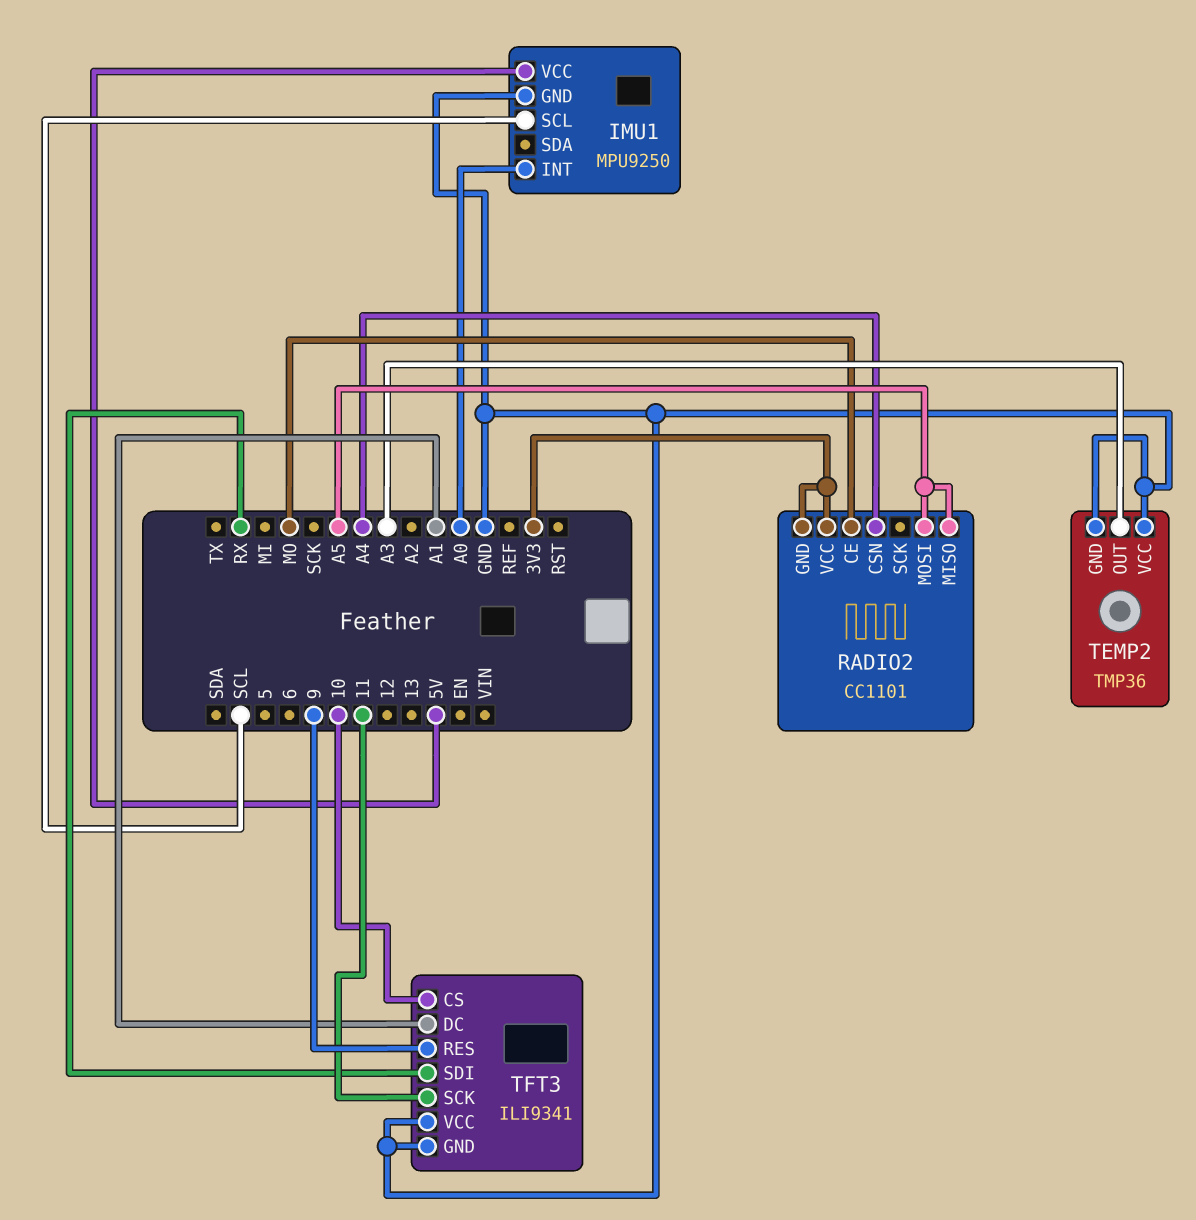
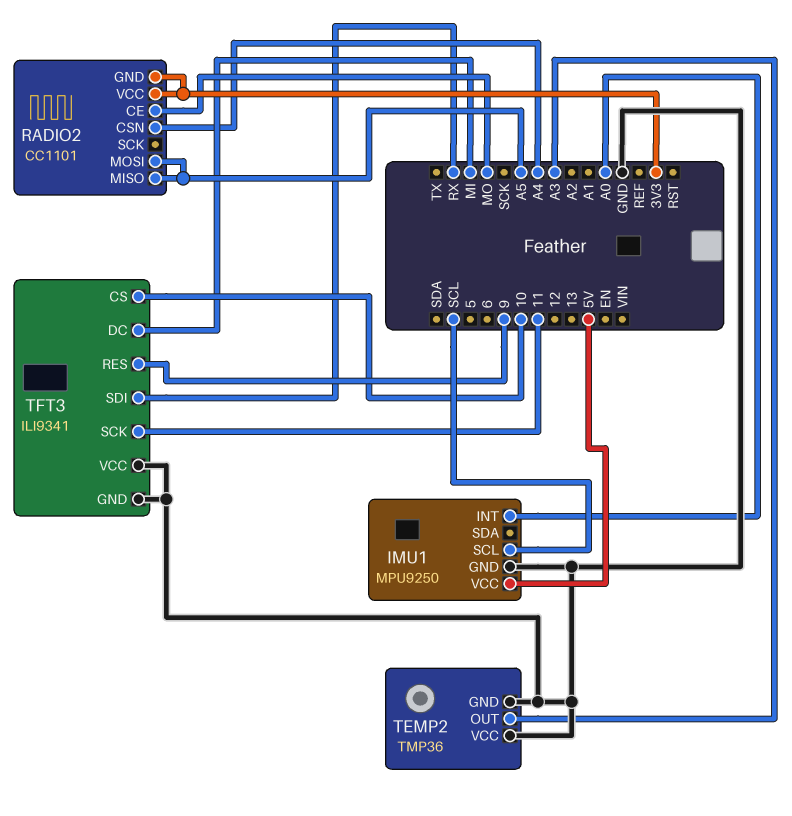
TFT3 pin DC: A1 -> MI

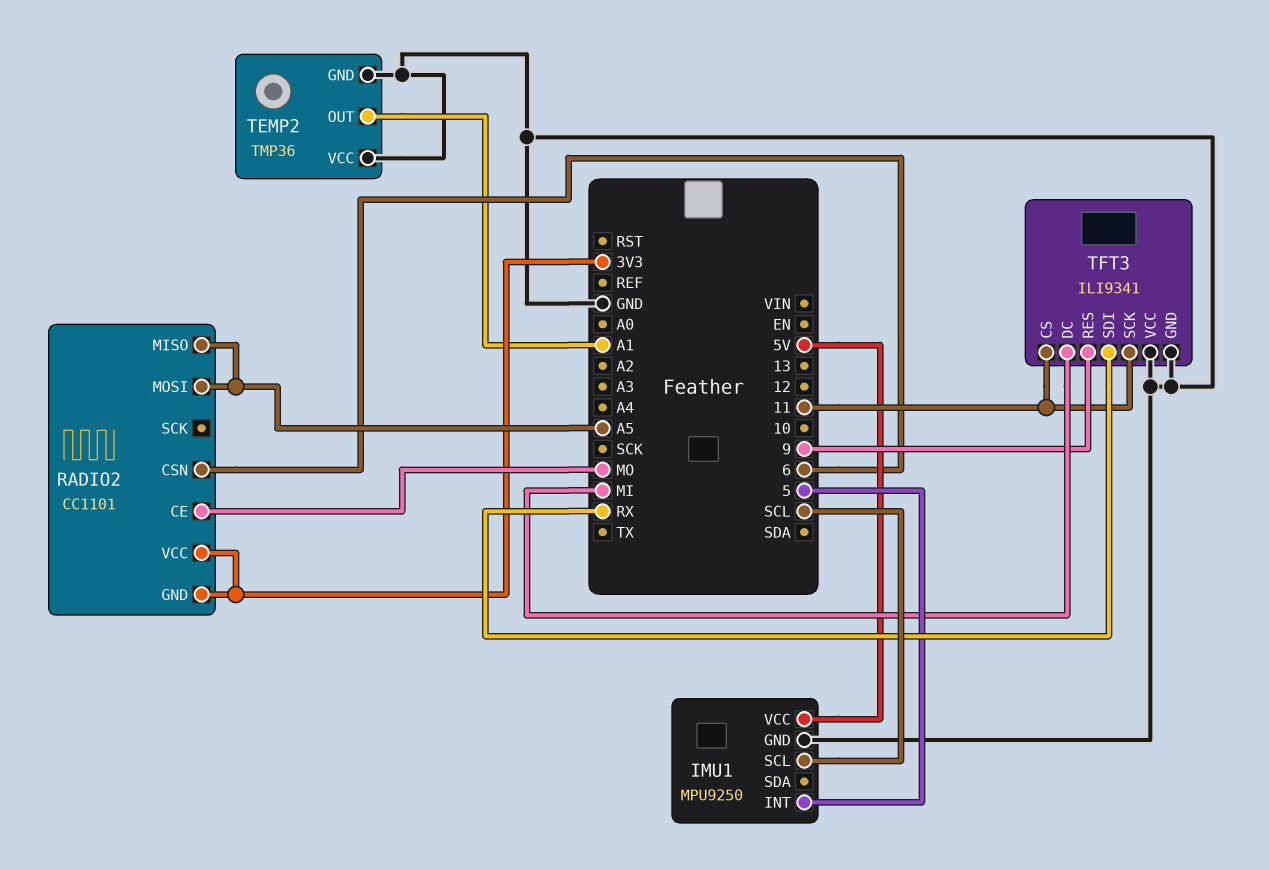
IMU1 pin INT: A0 -> 5
RADIO2 pin CSN: A4 -> 6
TEMP2 pin OUT: A3 -> A1
TFT3 pin CS: 10 -> 11

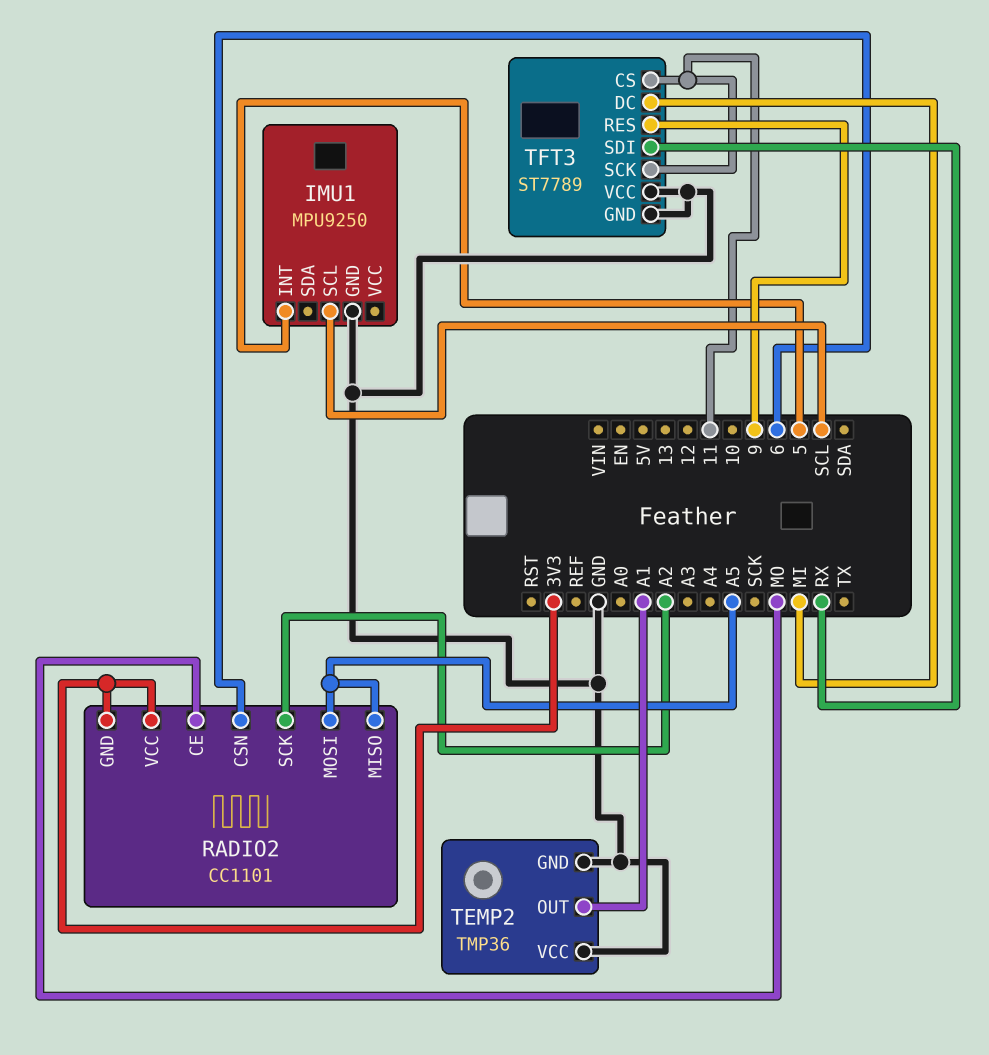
IMU1 pin VCC: 5V -> none
RADIO2 pin SCK: none -> A2
TFT3: ILI9341 -> ST7789

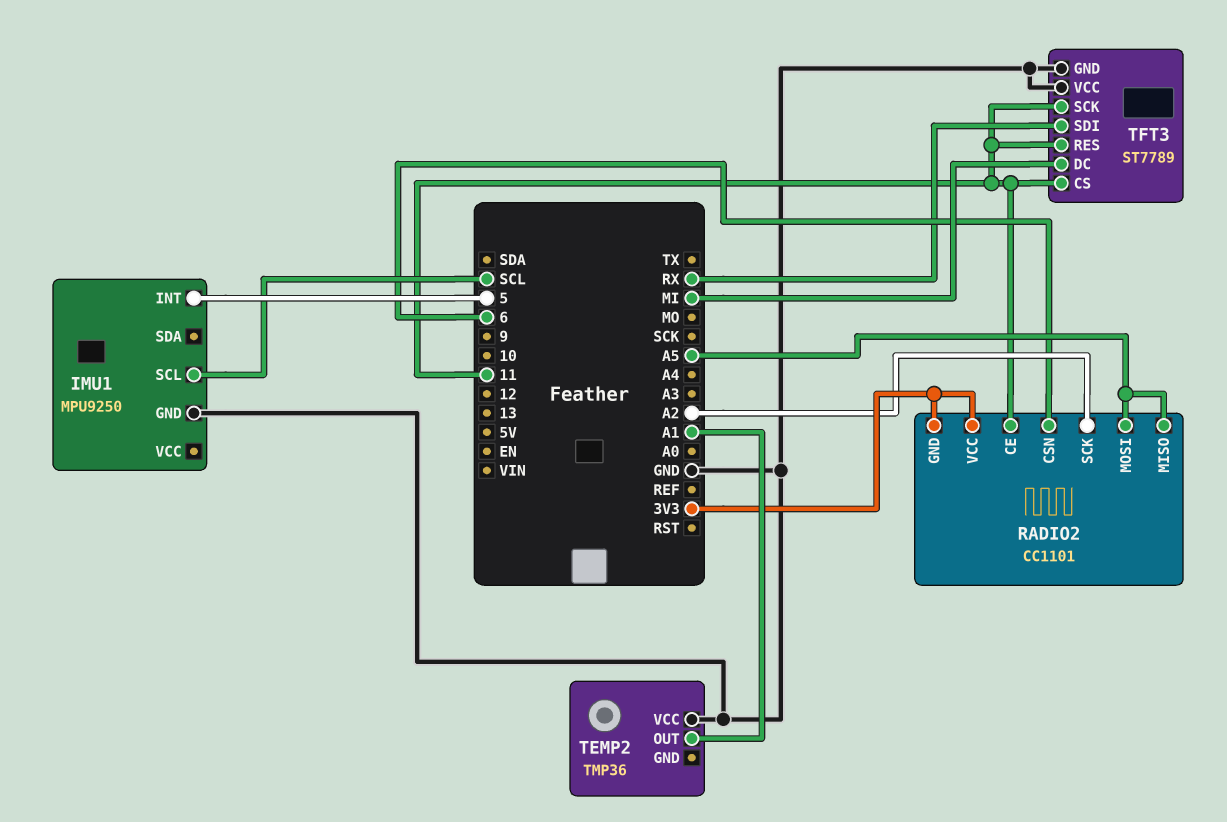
RADIO2 pin CE: MO -> 11
TEMP2 pin GND: GND -> none
TFT3 pin RES: 9 -> 11

